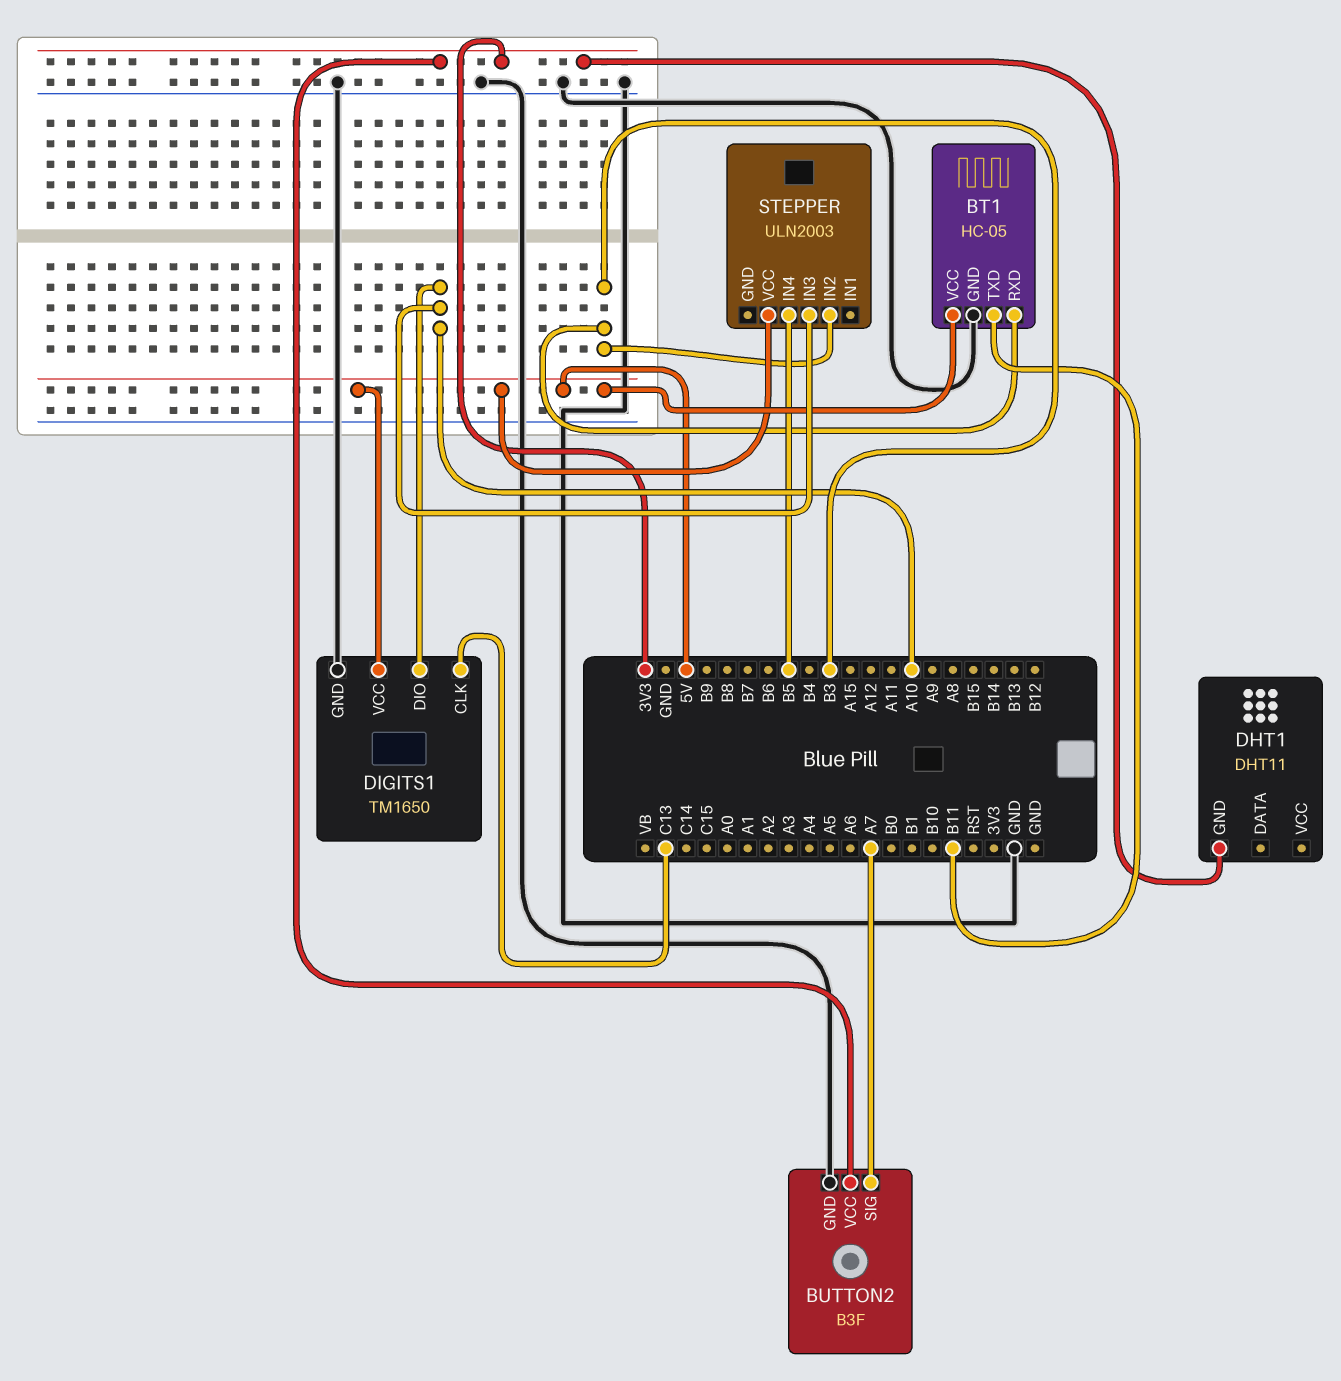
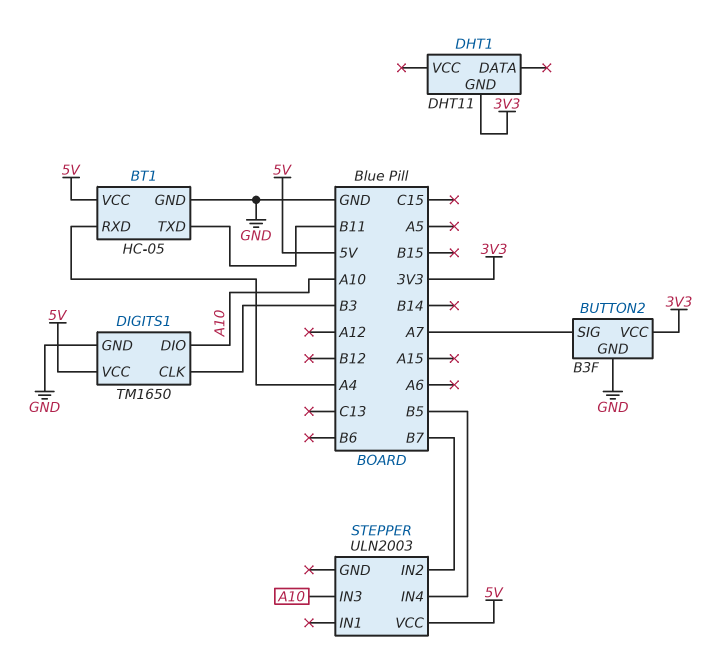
BT1 pin RXD: B3 -> A4
DIGITS1 pin CLK: C13 -> B3
STEPPER pin IN2: B3 -> B7

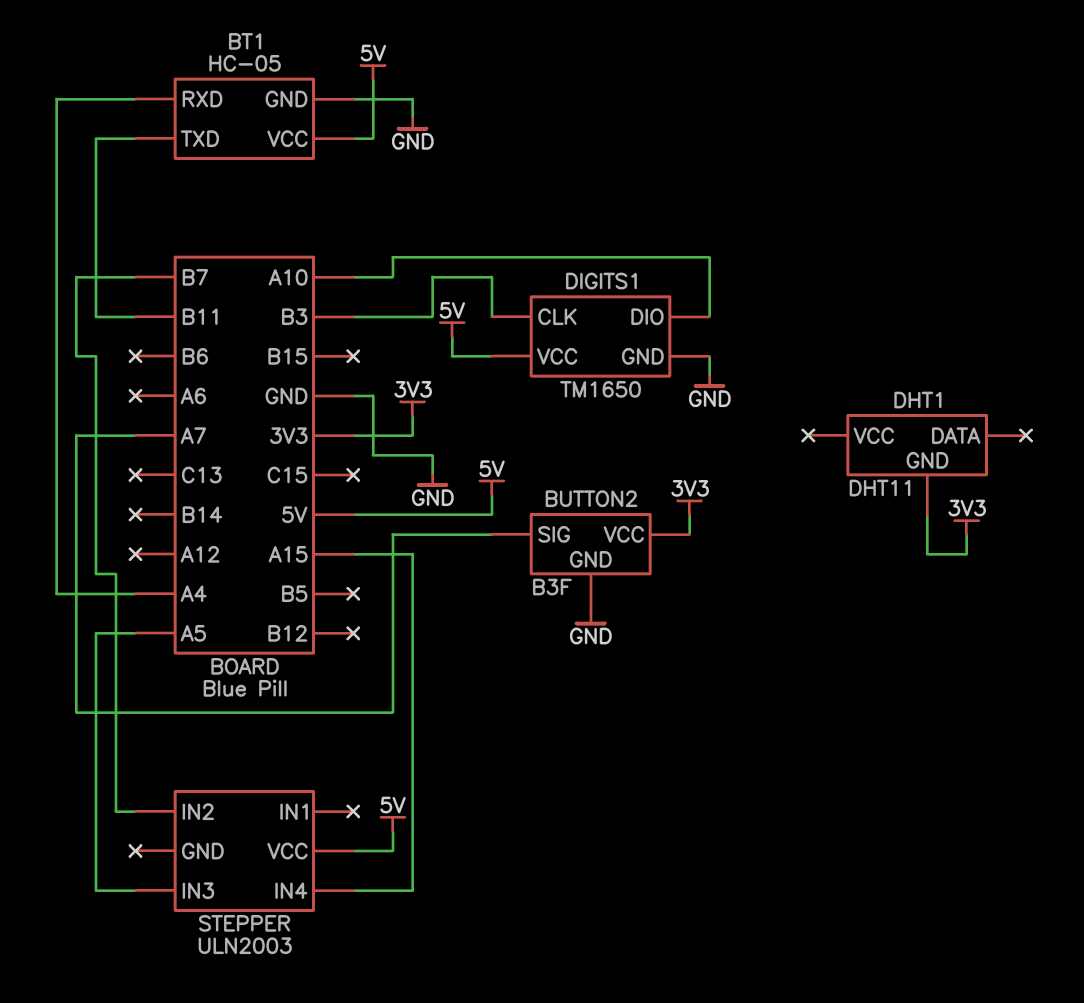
STEPPER pin IN3: A10 -> A5
STEPPER pin IN4: B5 -> A15

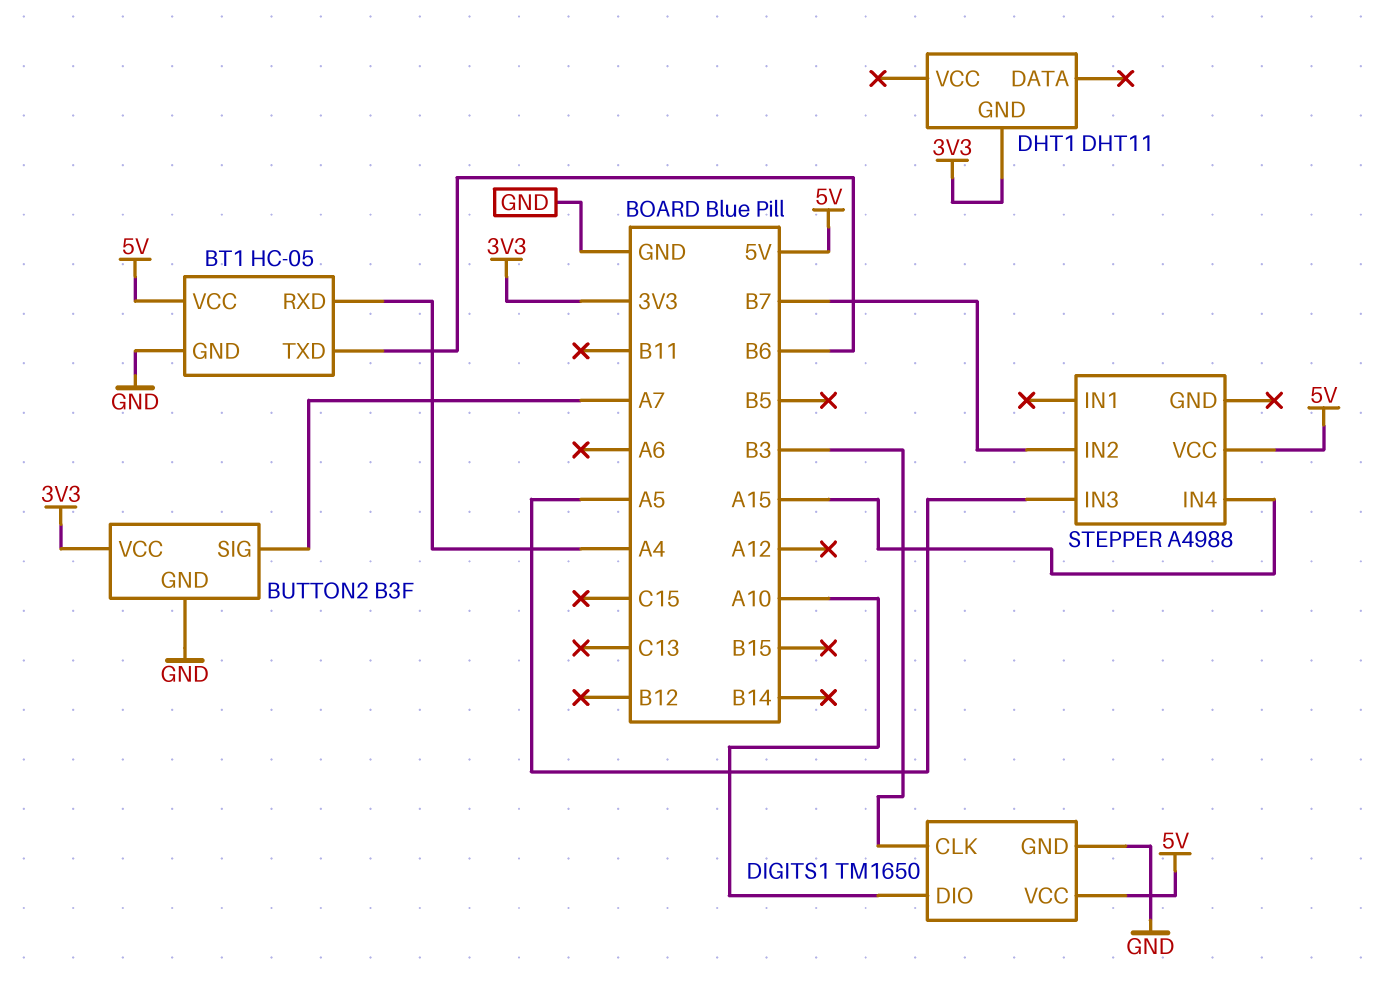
BT1 pin TXD: B11 -> B6
STEPPER: ULN2003 -> A4988

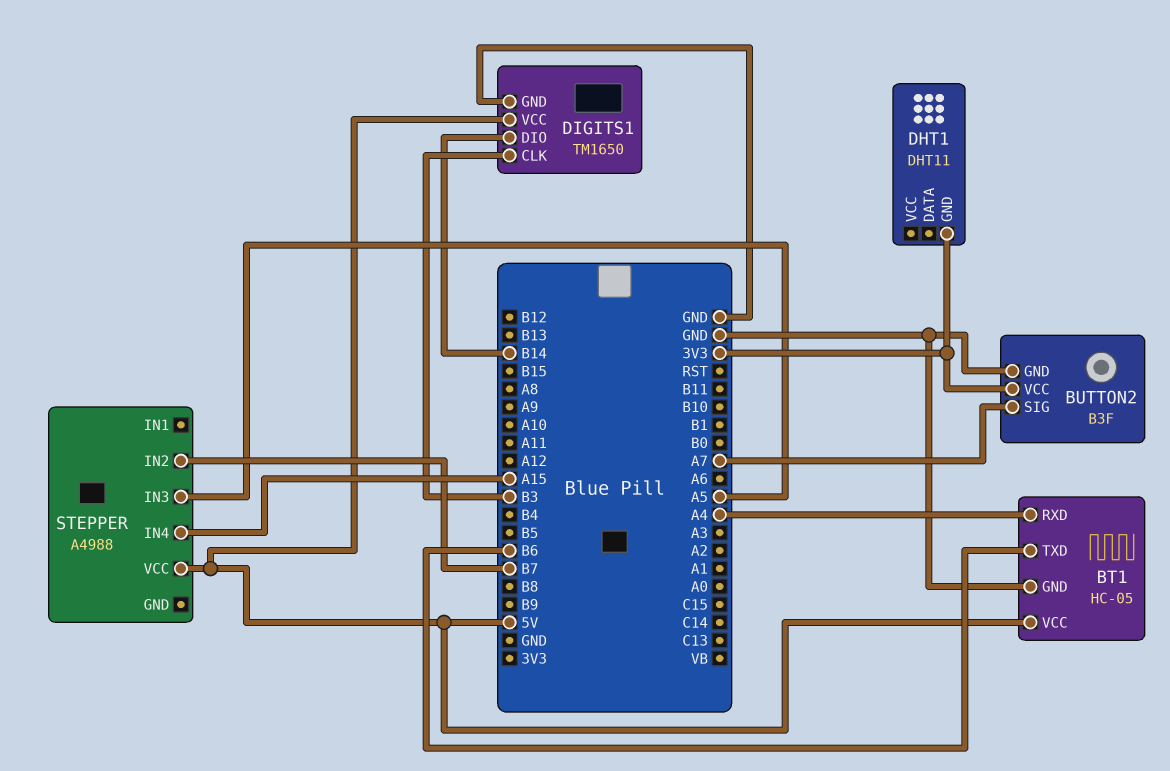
DIGITS1 pin DIO: A10 -> B14

